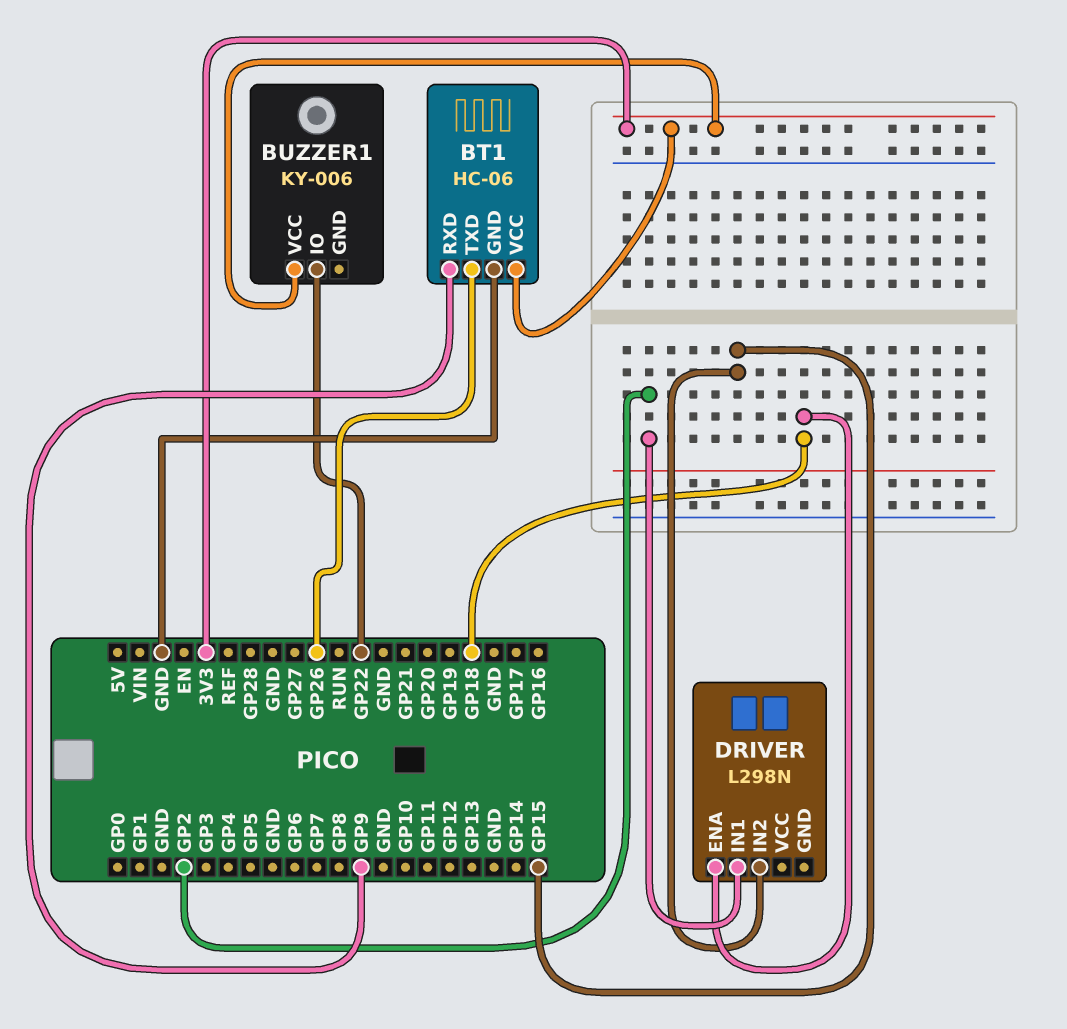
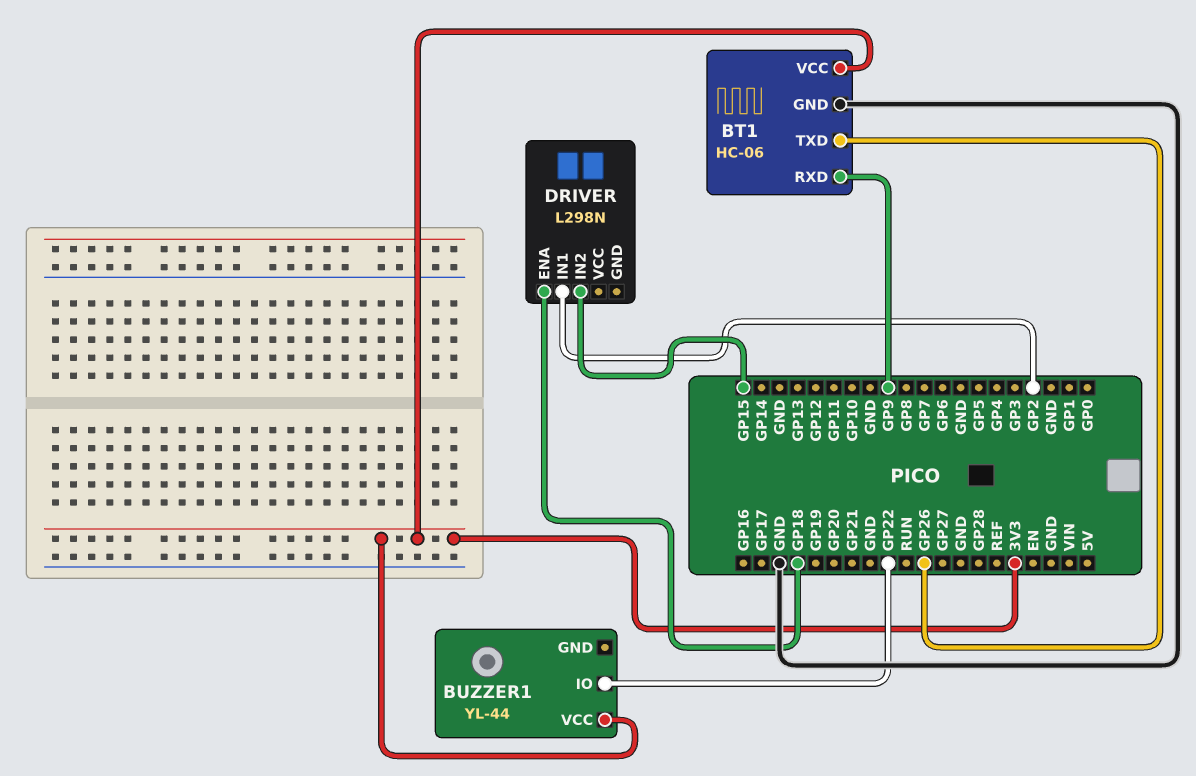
BUZZER1: KY-006 -> YL-44

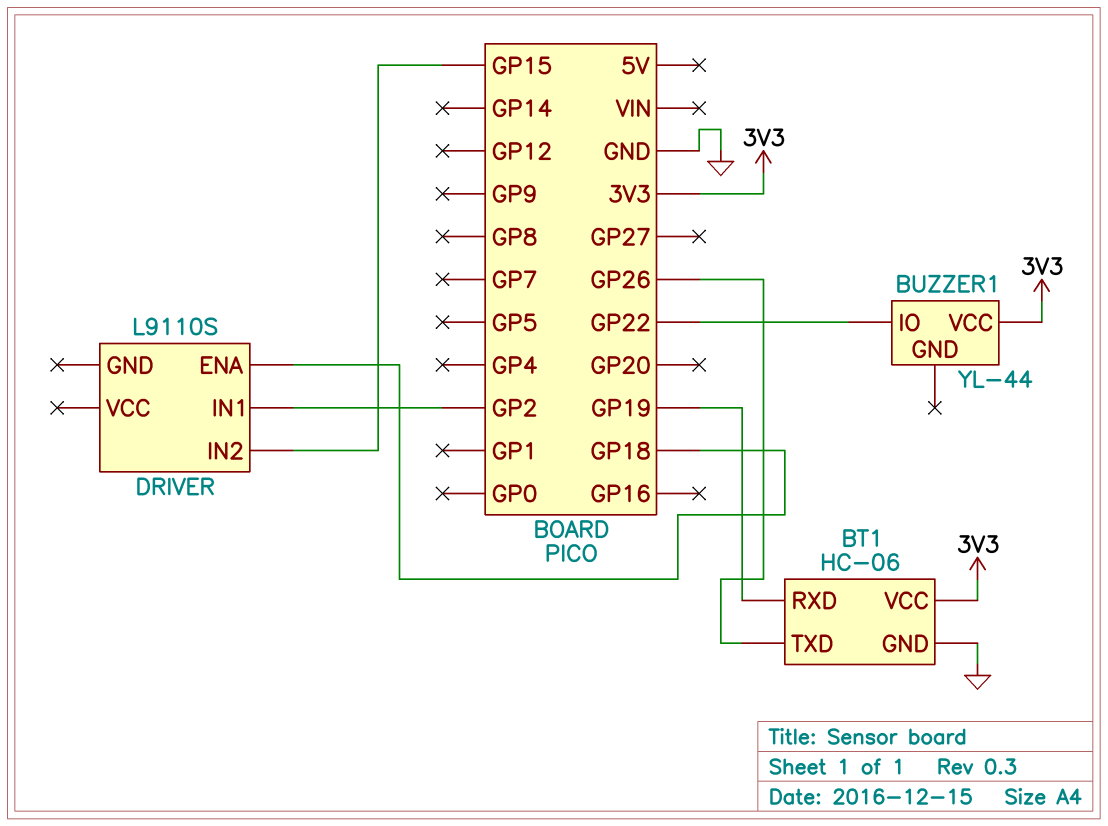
BT1 pin RXD: GP9 -> GP19
DRIVER: L298N -> L9110S

